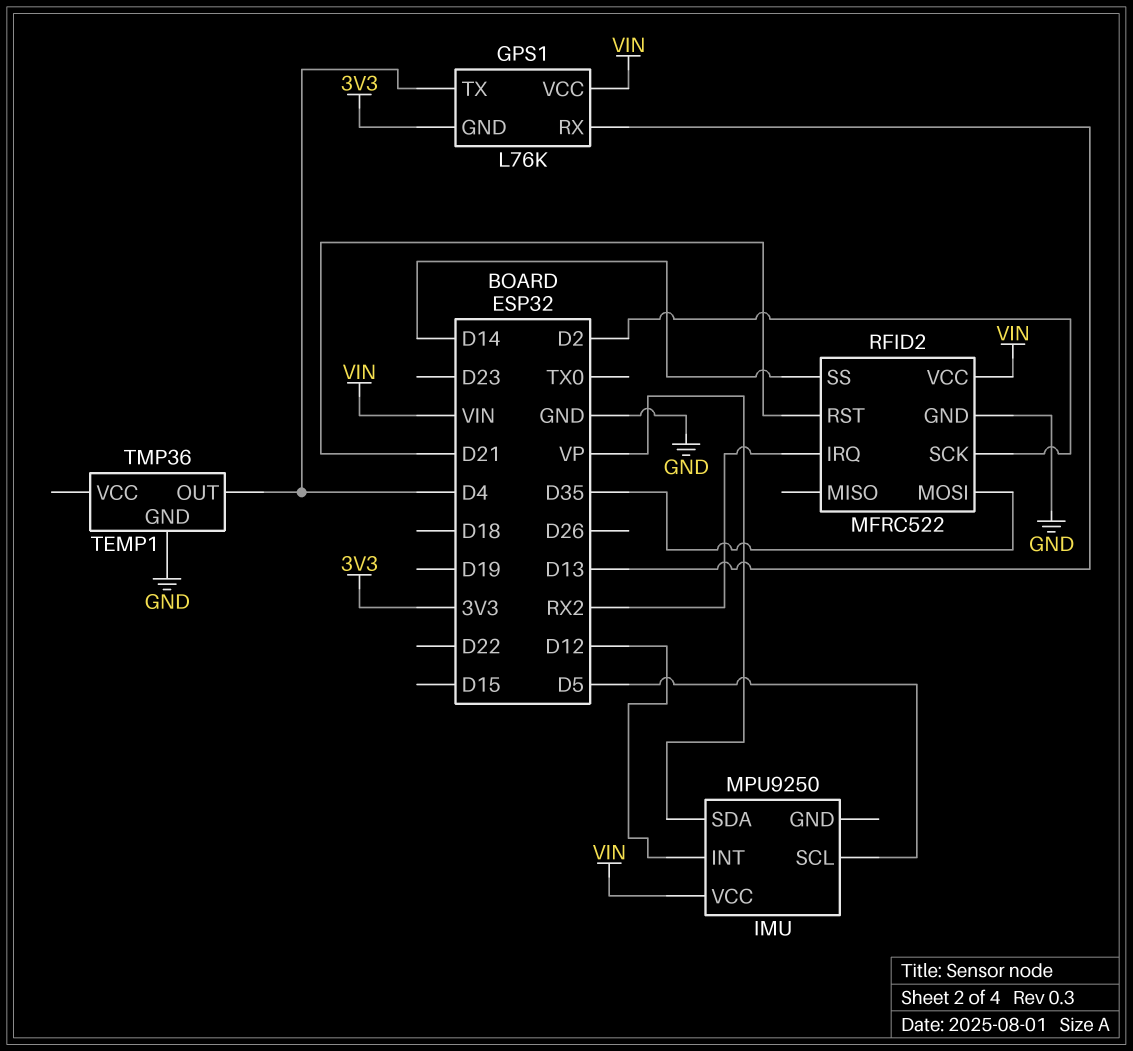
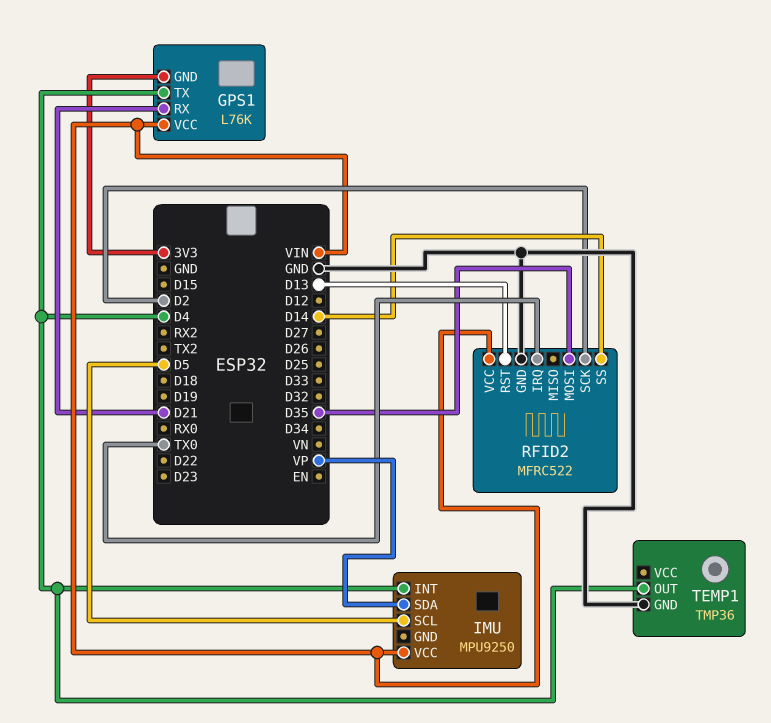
GPS1 pin RX: D13 -> D21
IMU pin INT: D12 -> D4
RFID2 pin IRQ: RX2 -> TX0
RFID2 pin RST: D21 -> D13

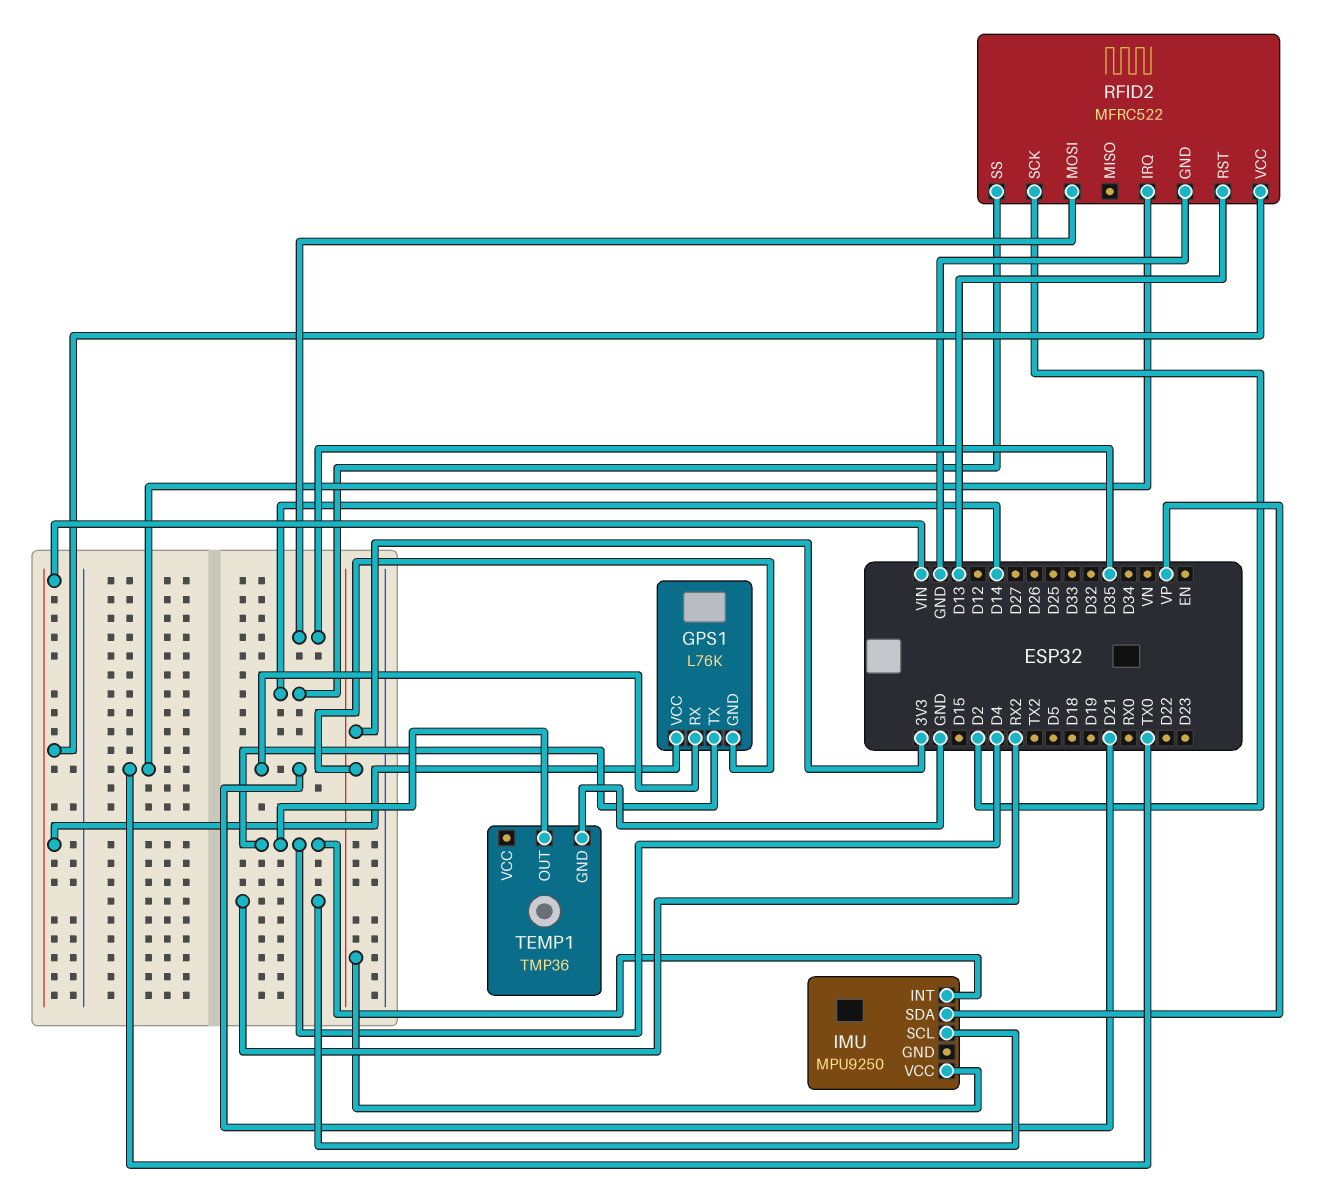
IMU pin SCL: D5 -> RX2
IMU pin VCC: VIN -> 3V3

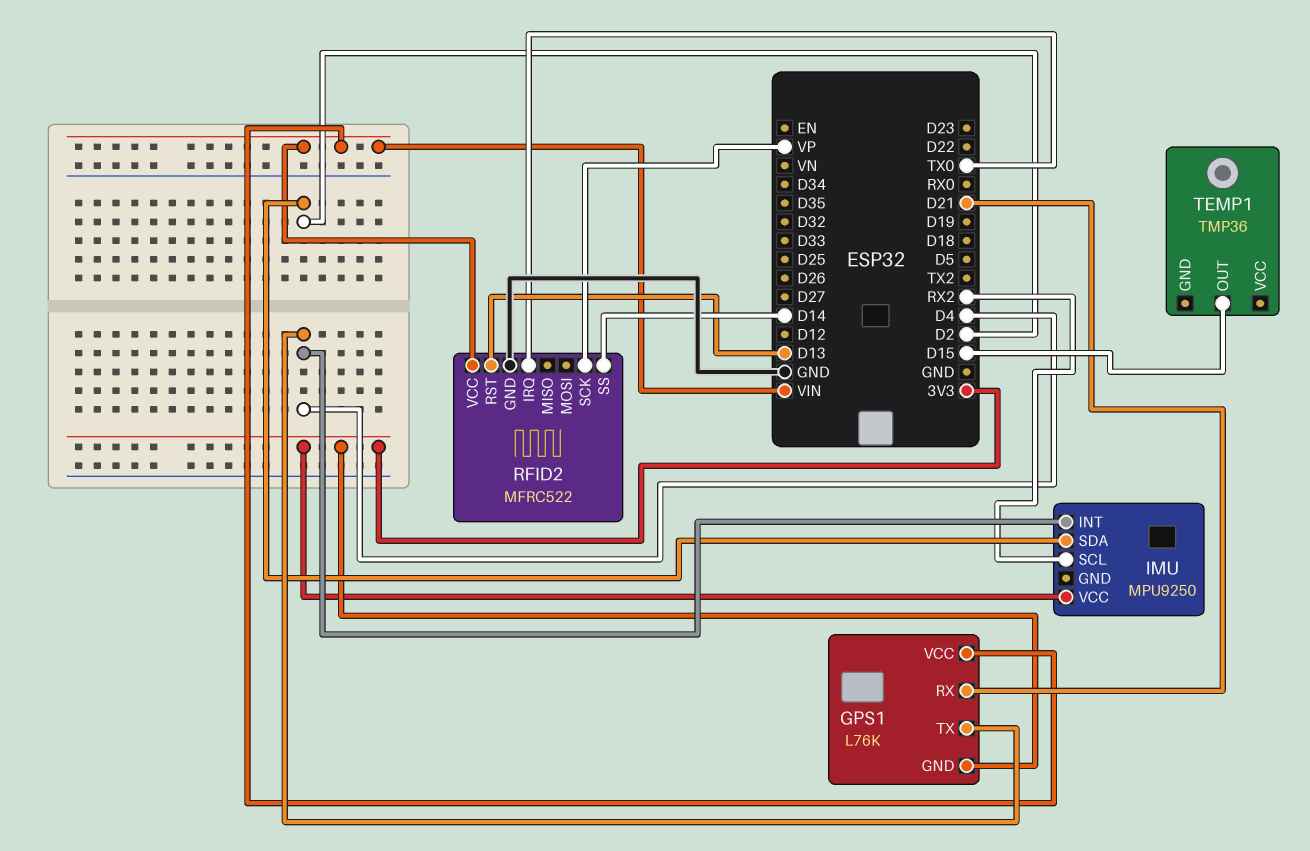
IMU pin SDA: VP -> D2
RFID2 pin MOSI: D35 -> none
RFID2 pin SCK: D2 -> VP
TEMP1 pin GND: GND -> none
TEMP1 pin OUT: D4 -> D15

